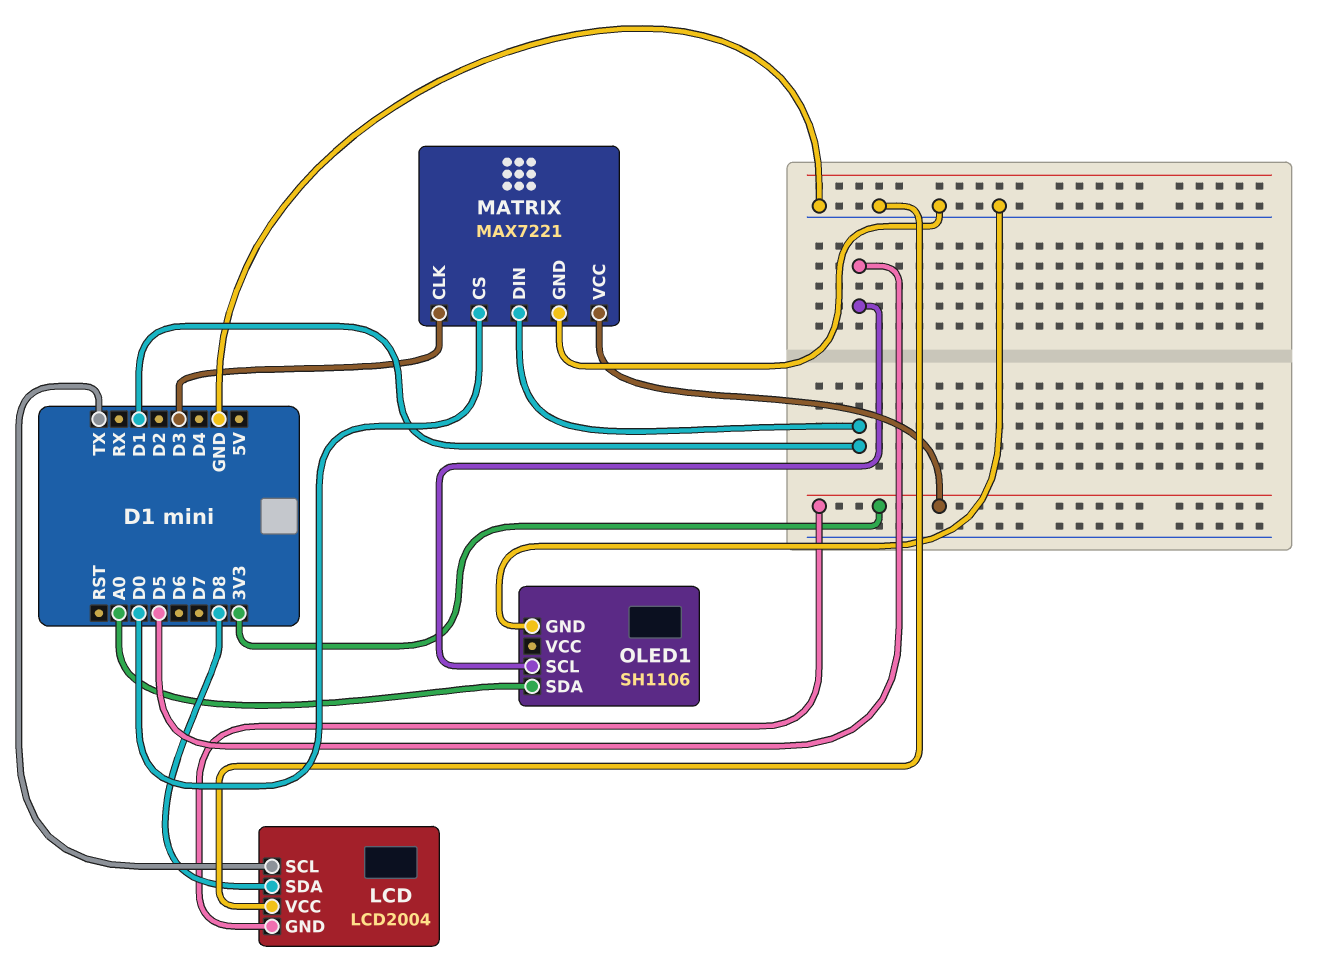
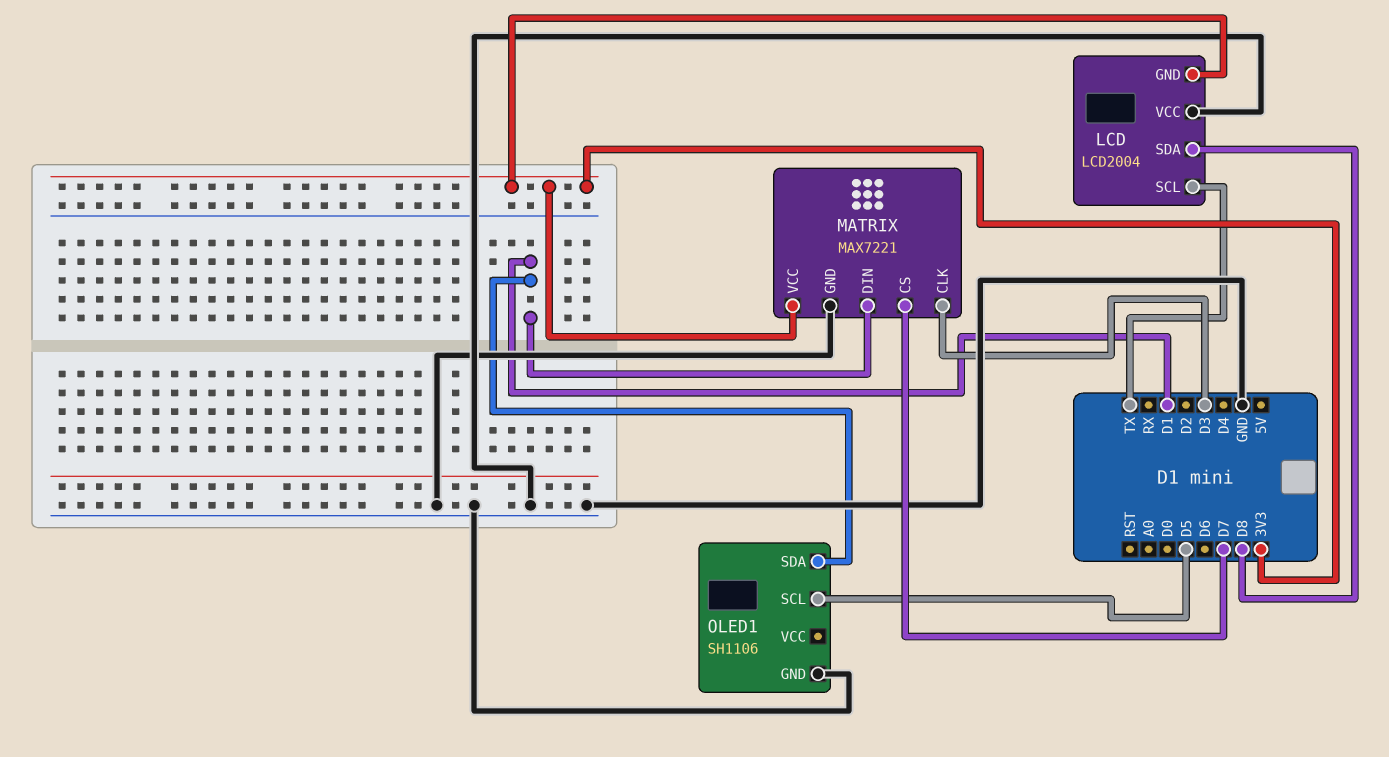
MATRIX pin CS: D0 -> D7
OLED1 pin SDA: A0 -> D1

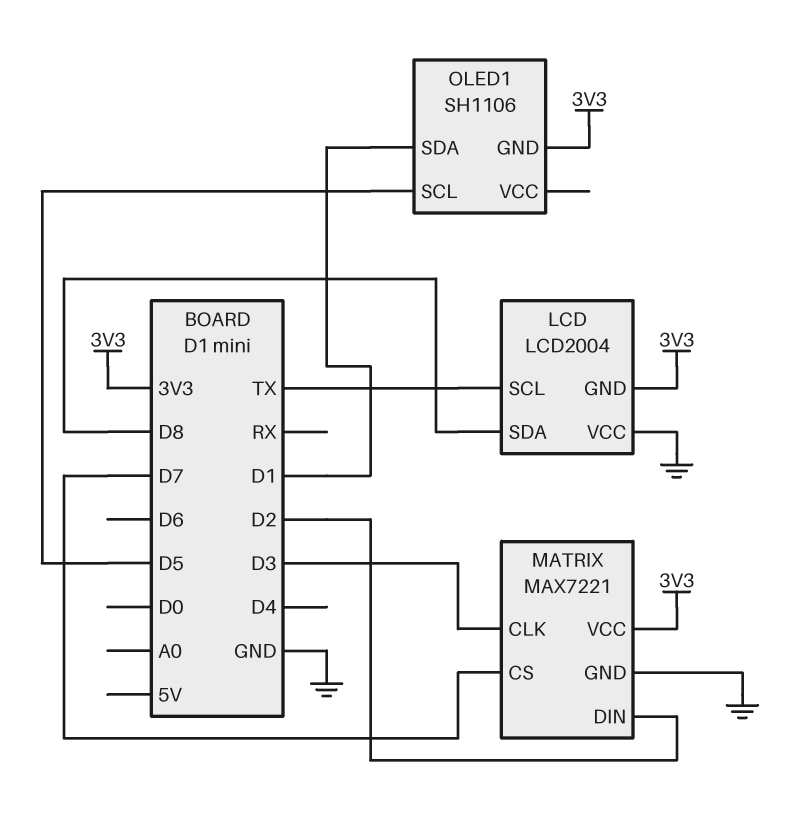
MATRIX pin DIN: D1 -> D2
OLED1 pin GND: GND -> 3V3

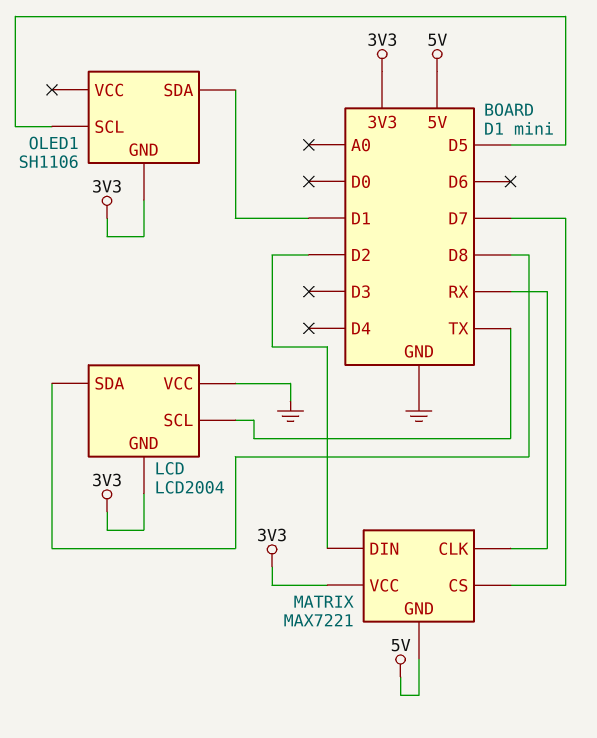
MATRIX pin CLK: D3 -> RX
MATRIX pin GND: GND -> 5V

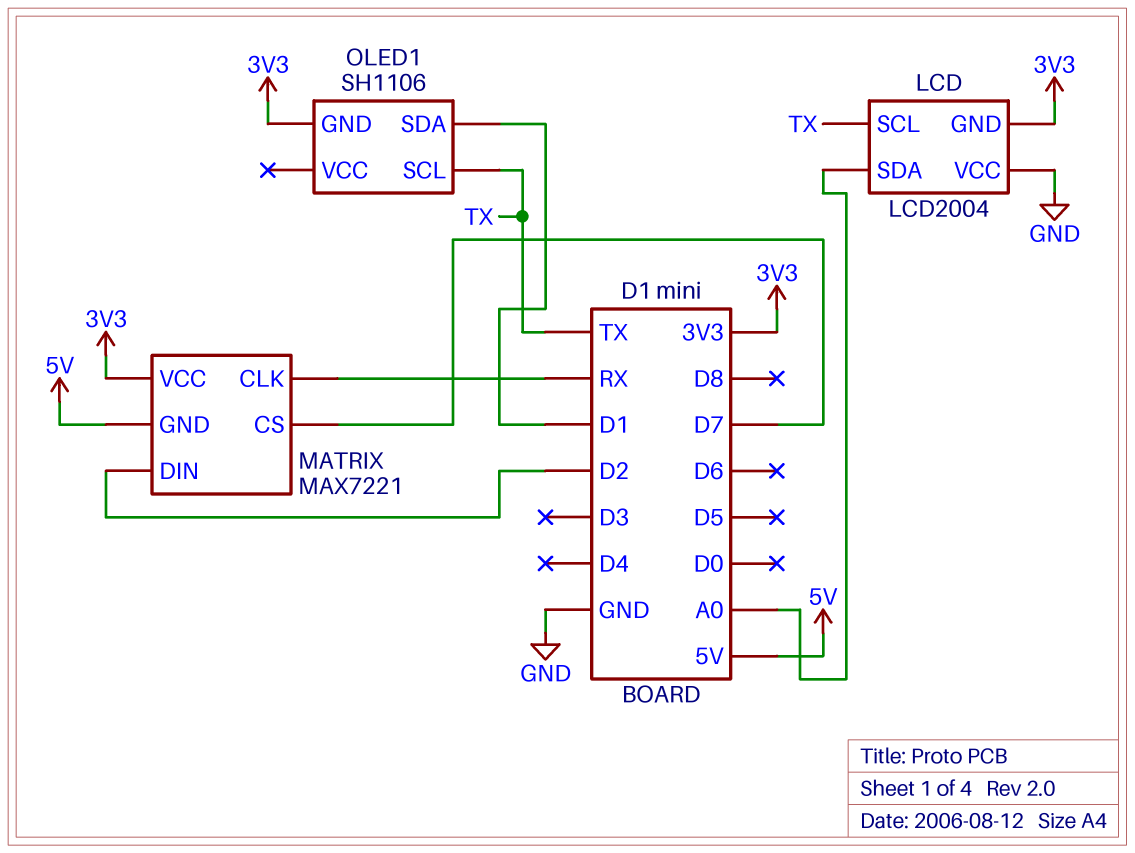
LCD pin SDA: D8 -> A0
OLED1 pin SCL: D5 -> TX

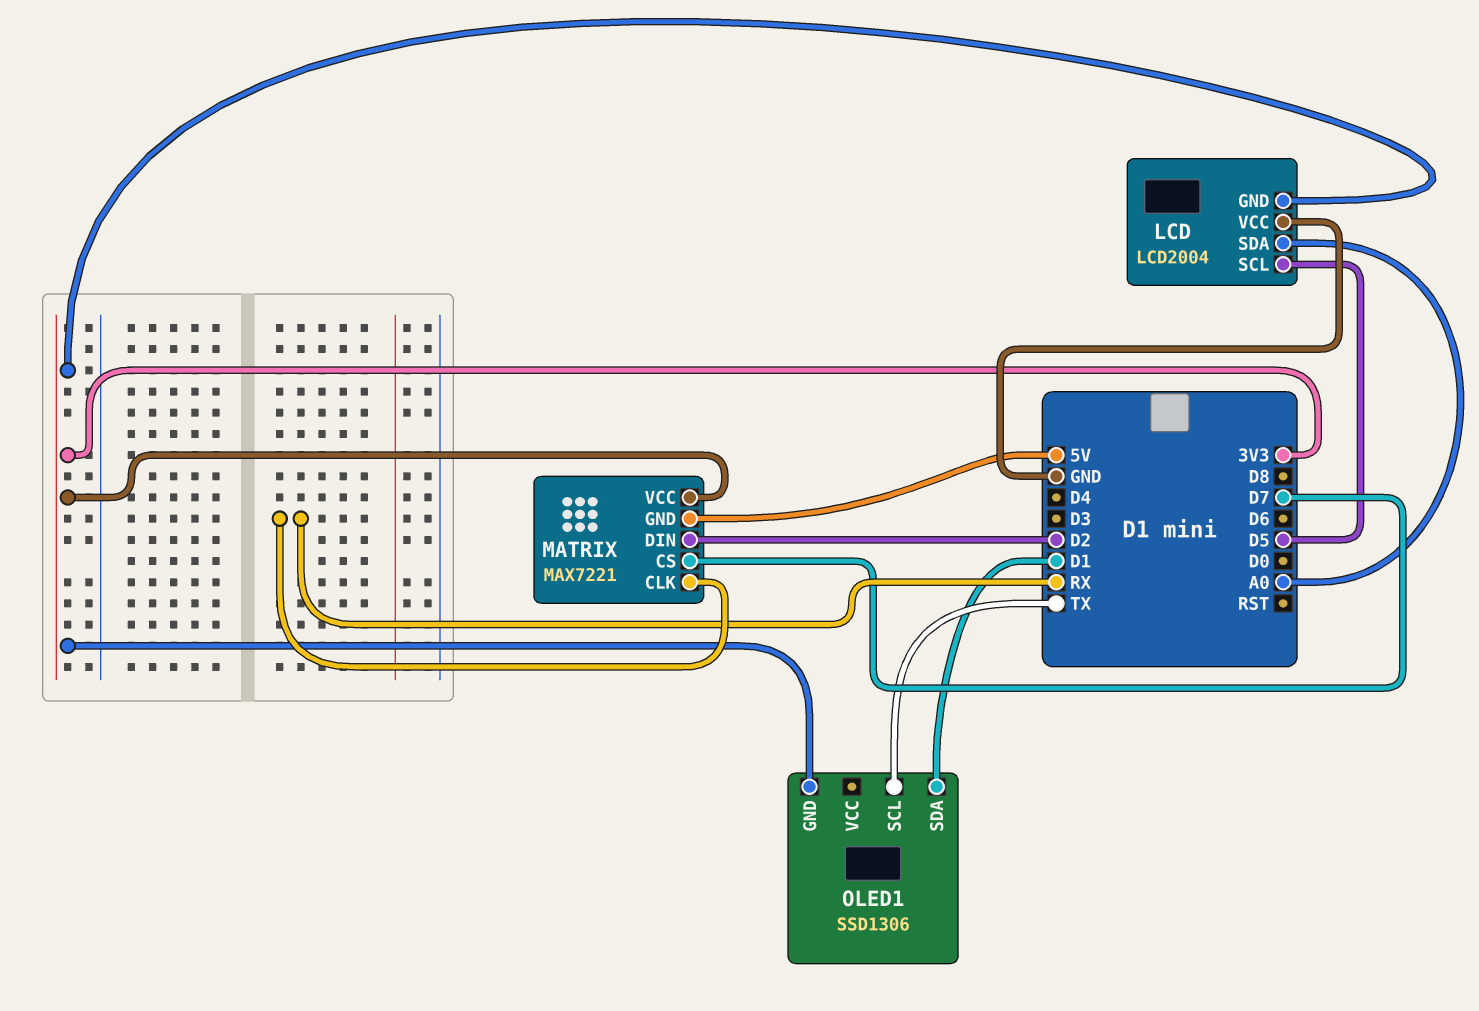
LCD pin SCL: TX -> D5
OLED1: SH1106 -> SSD1306

